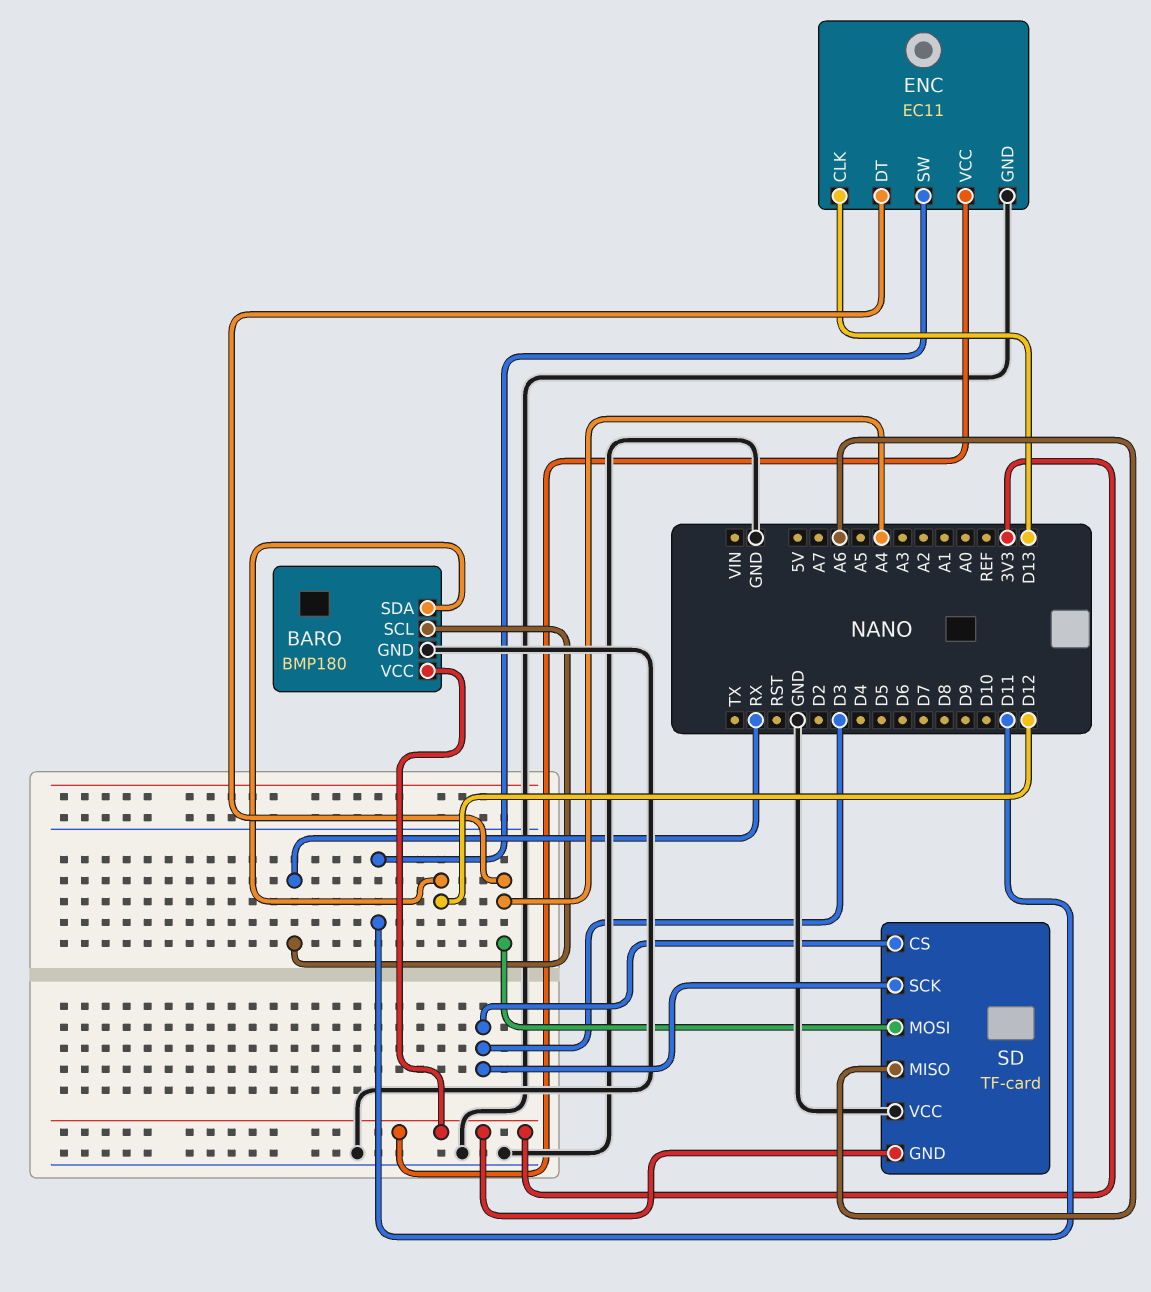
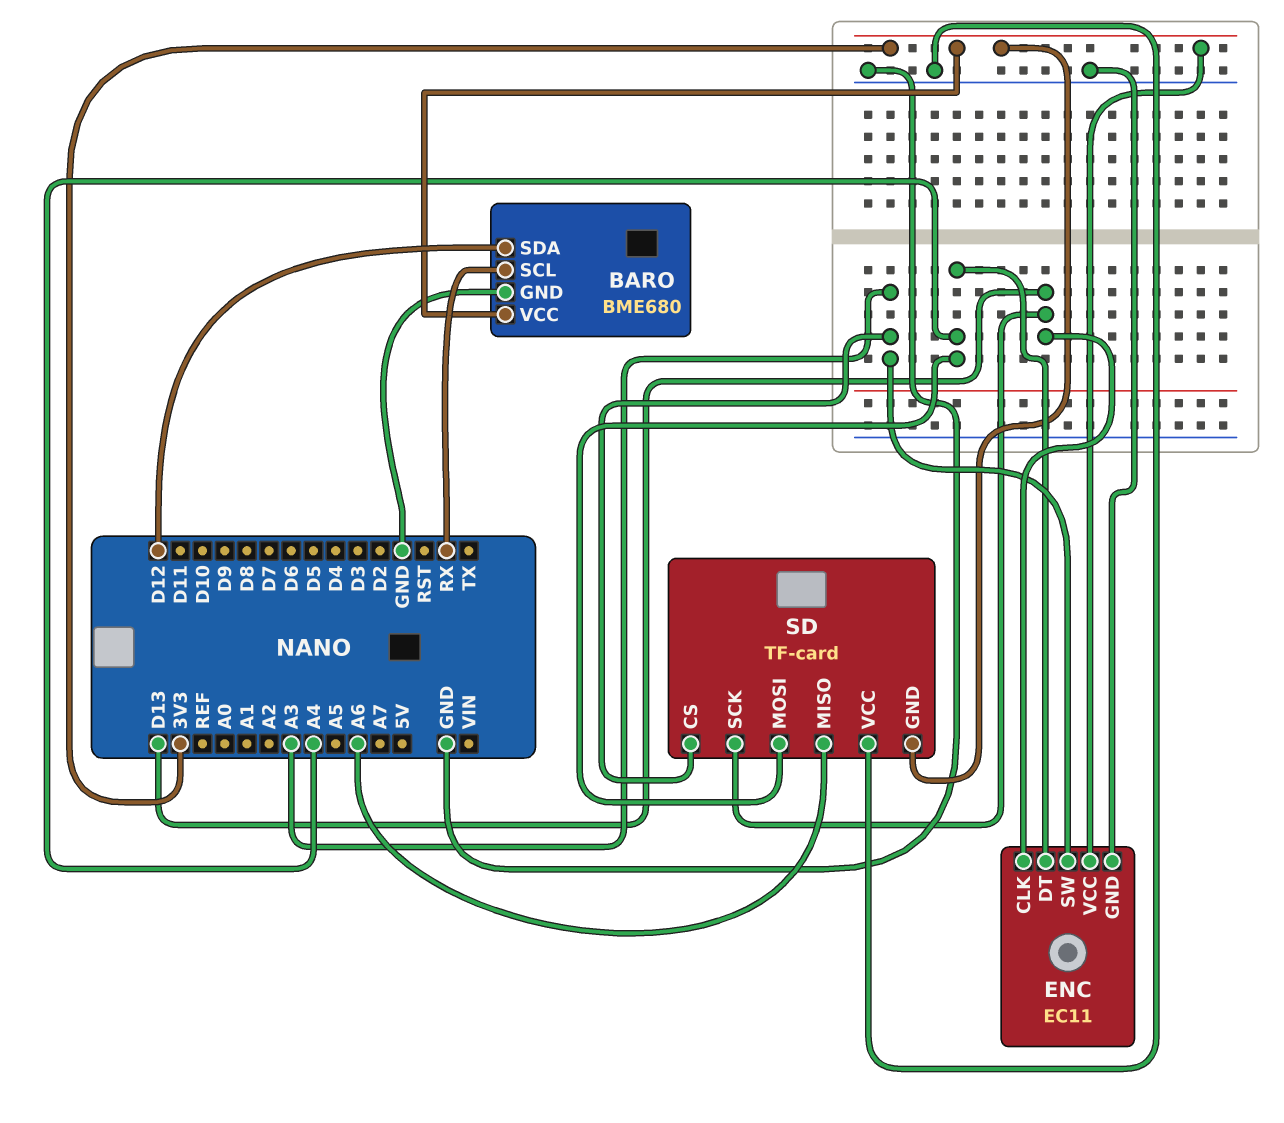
BARO: BMP180 -> BME680
ENC pin SW: D11 -> A3
SD pin CS: D3 -> A3
SD pin SCK: D3 -> D13

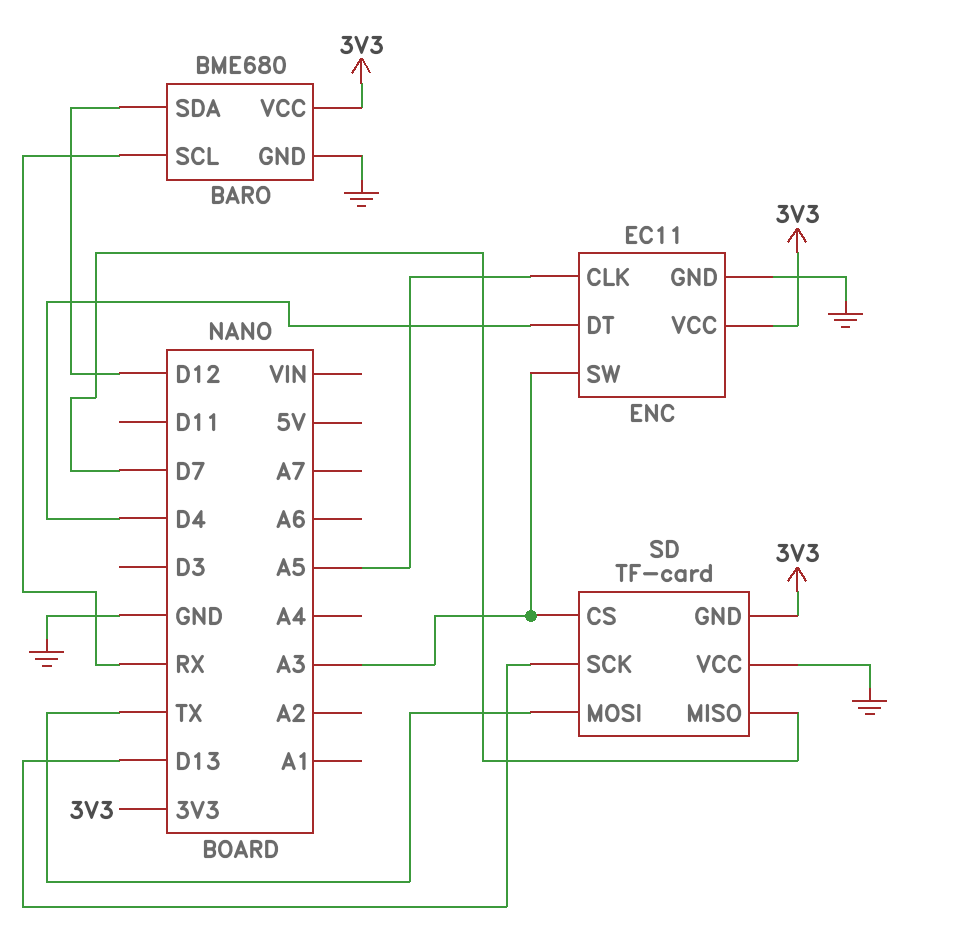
ENC pin CLK: D13 -> A5
ENC pin DT: A4 -> D4
SD pin MISO: A6 -> D7
SD pin MOSI: A4 -> TX

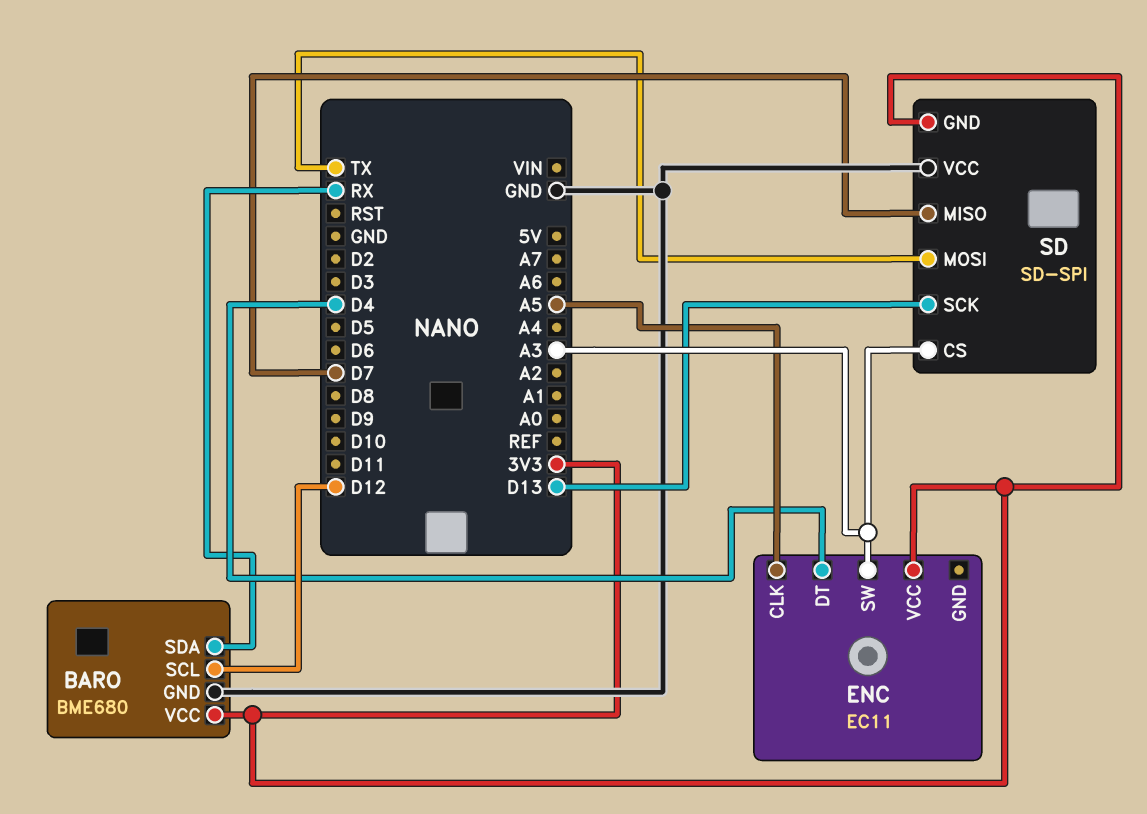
BARO pin SCL: RX -> D12
BARO pin SDA: D12 -> RX
ENC pin GND: GND -> none
SD: TF-card -> SD-SPI

